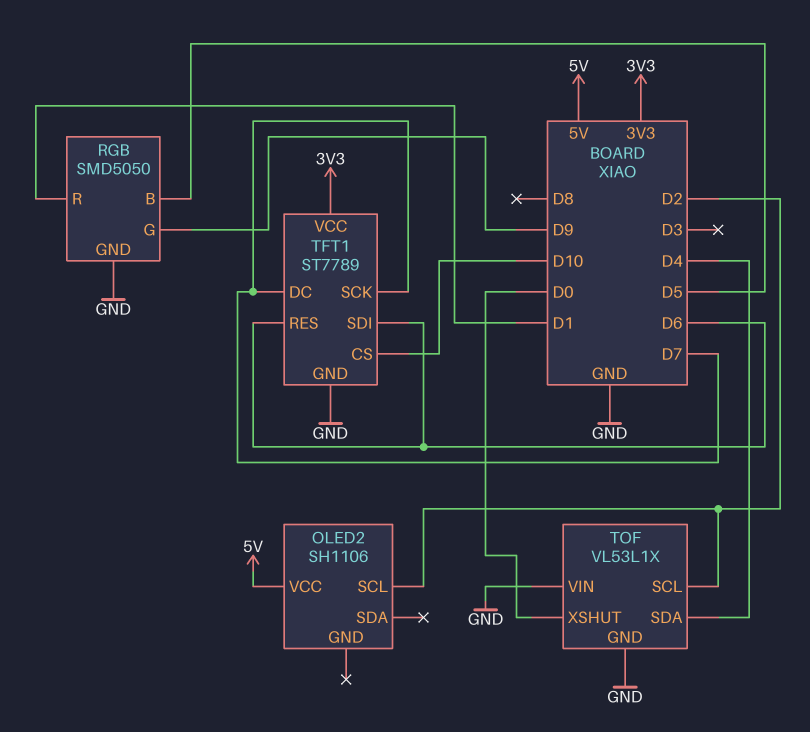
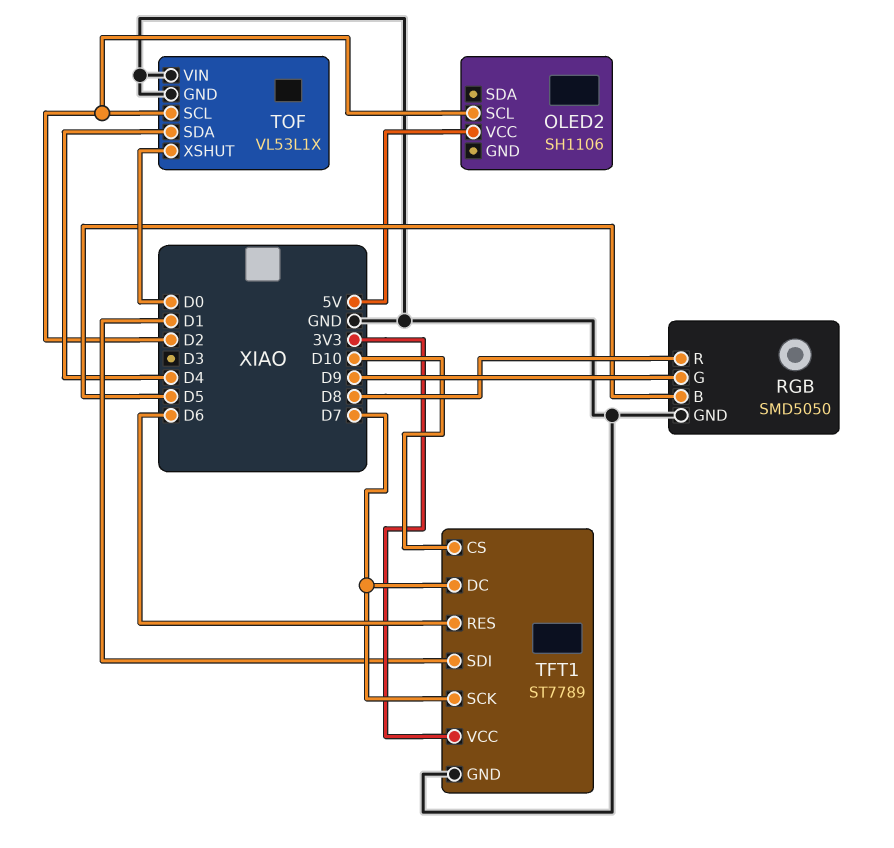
RGB pin R: D1 -> D8
TFT1 pin SDI: D6 -> D1

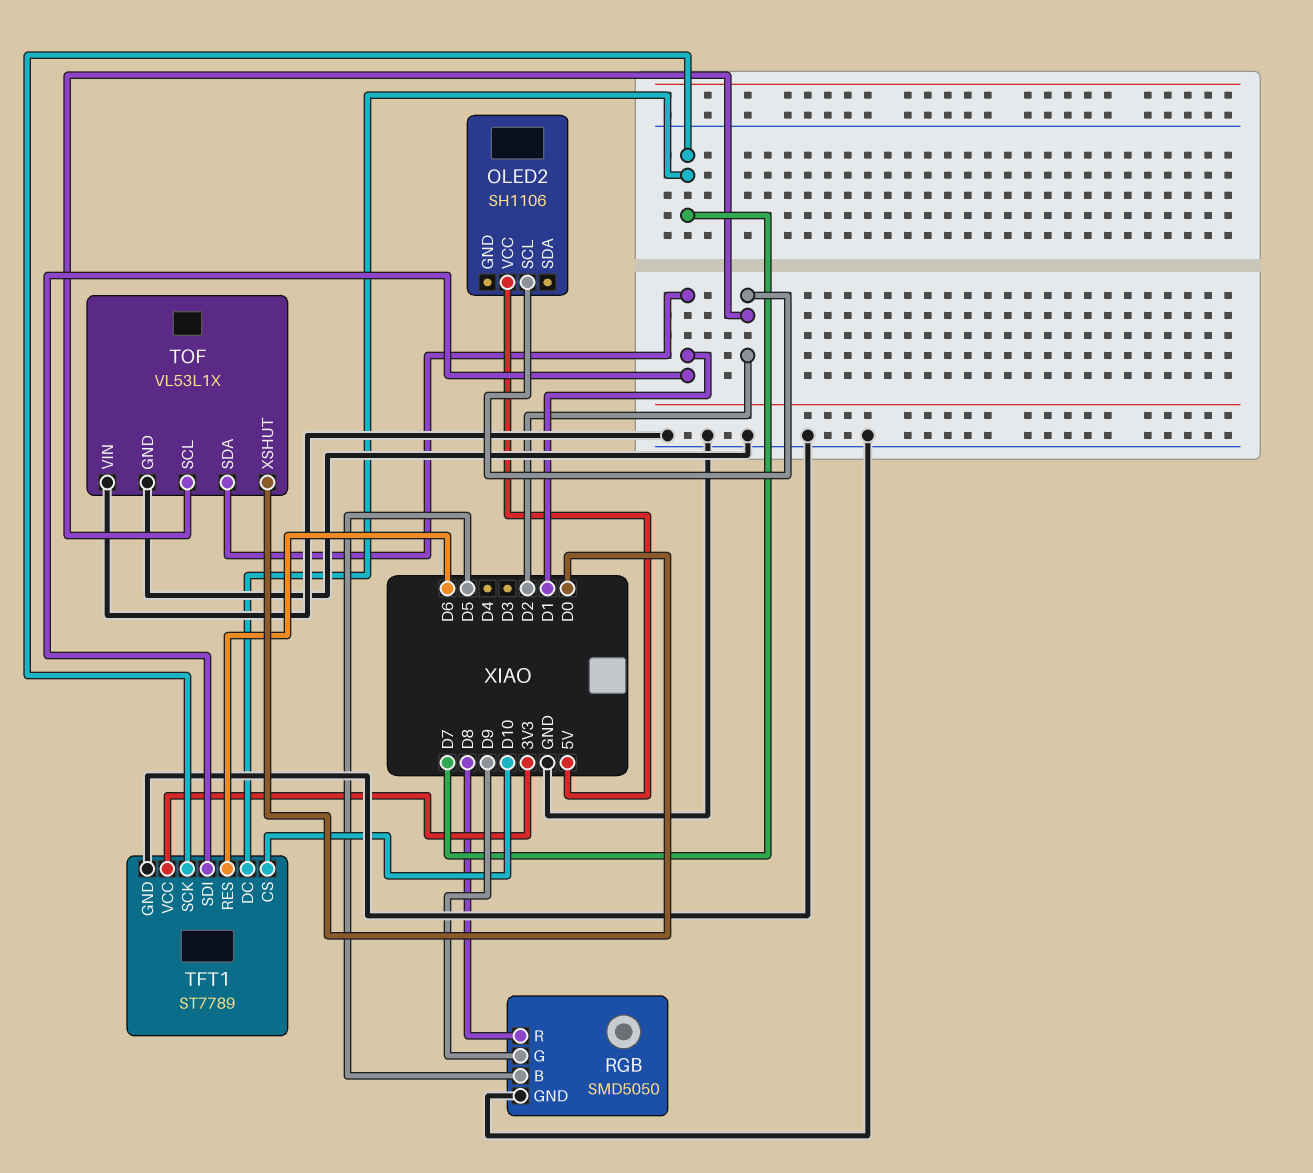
TOF pin SDA: D4 -> D1

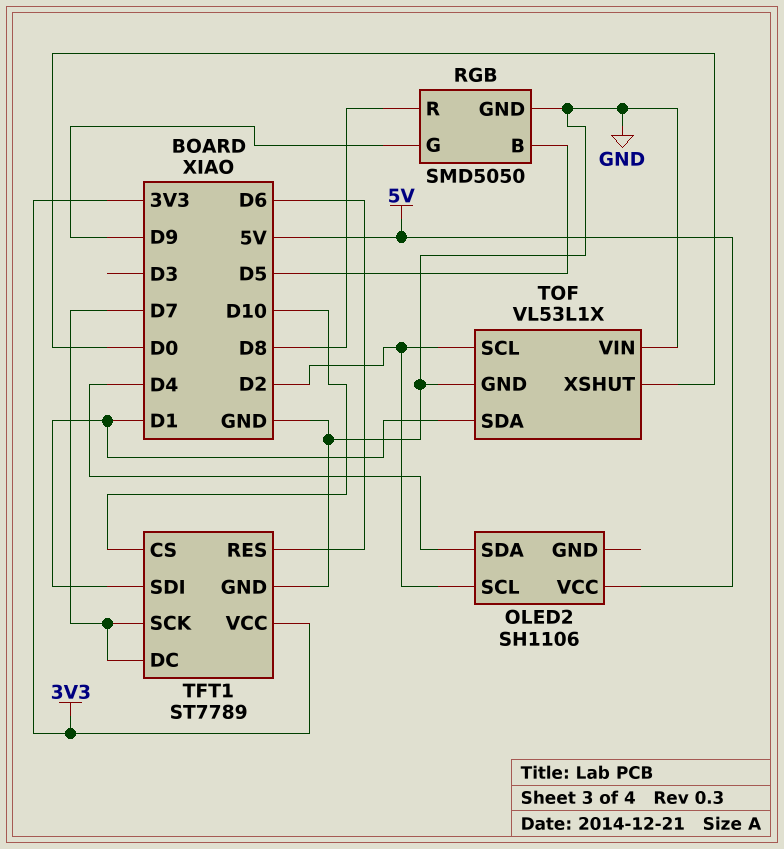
OLED2 pin SDA: none -> D4

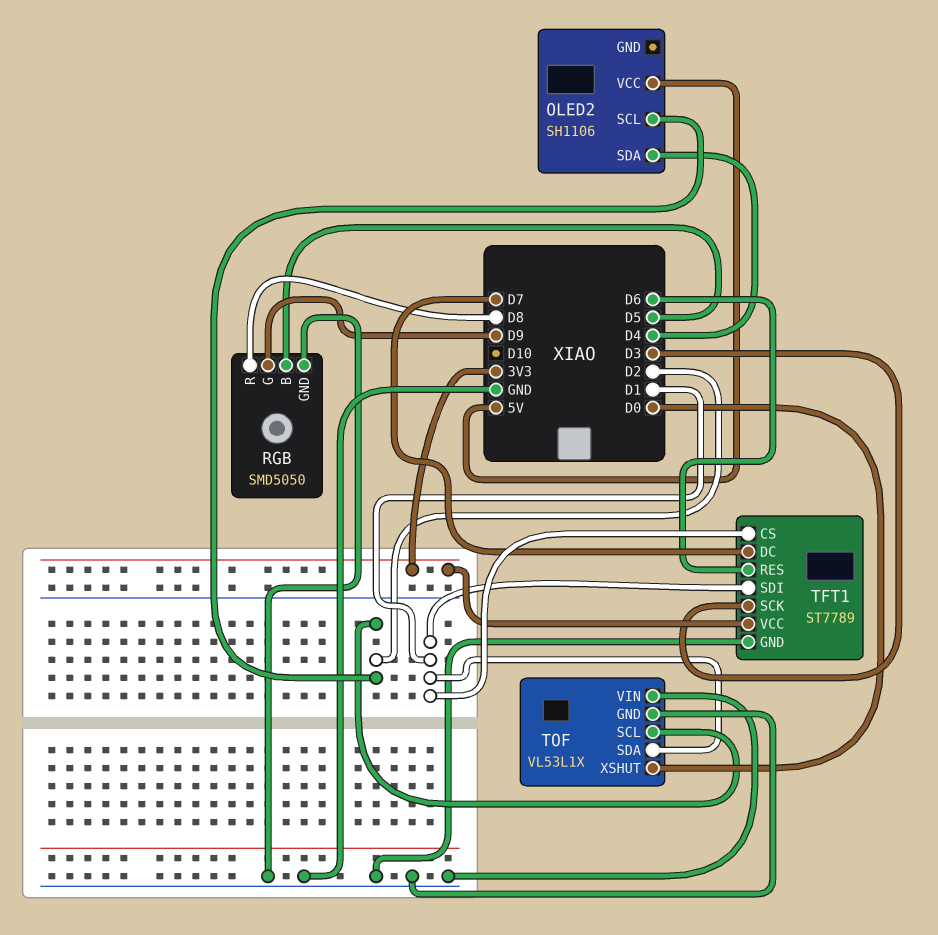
TFT1 pin CS: D10 -> D1
TFT1 pin SCK: D7 -> D3

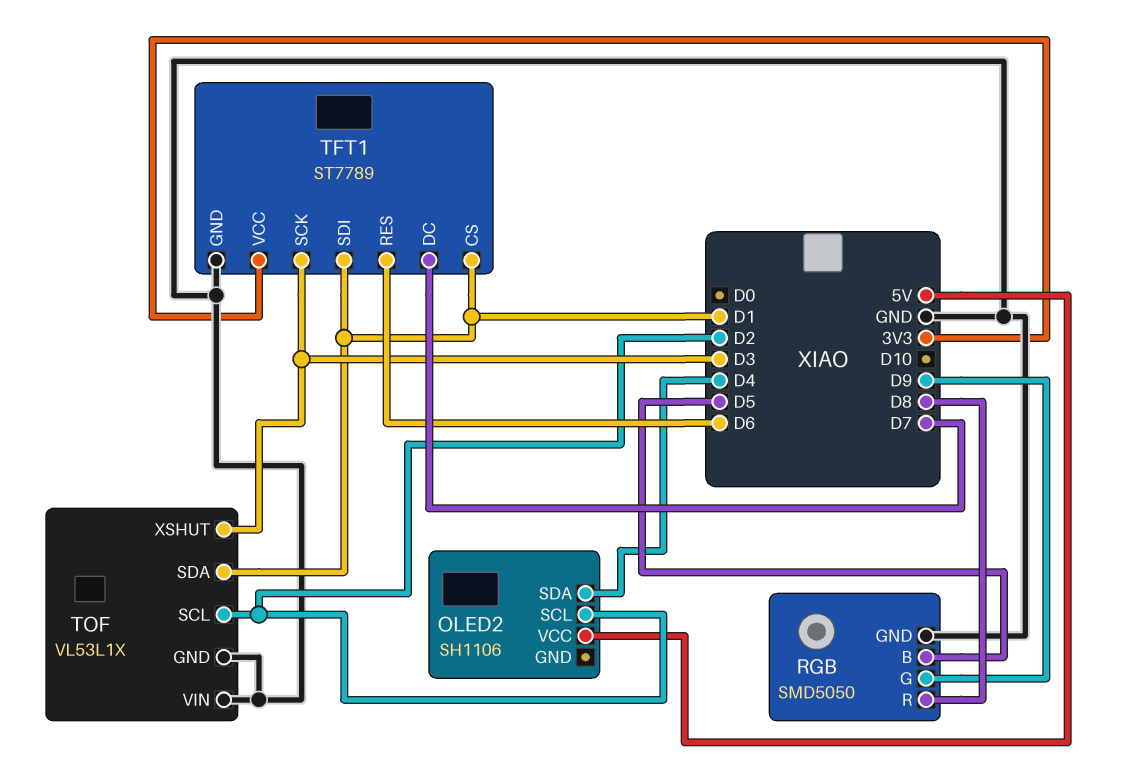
TOF pin XSHUT: D0 -> D3

